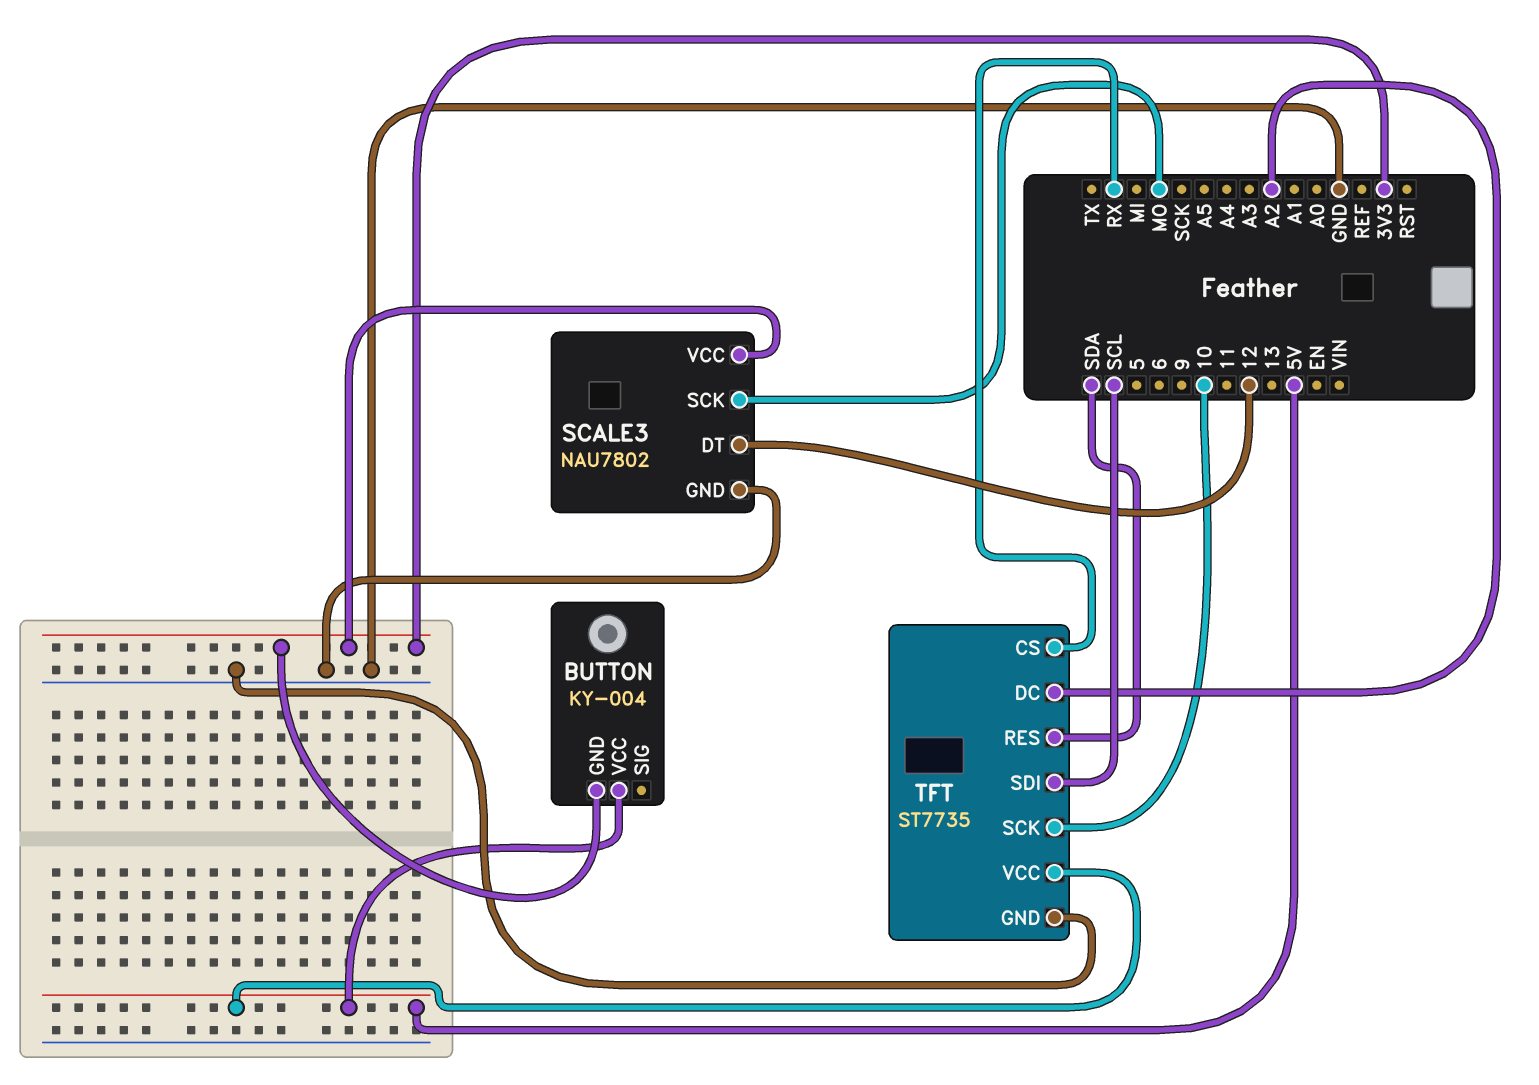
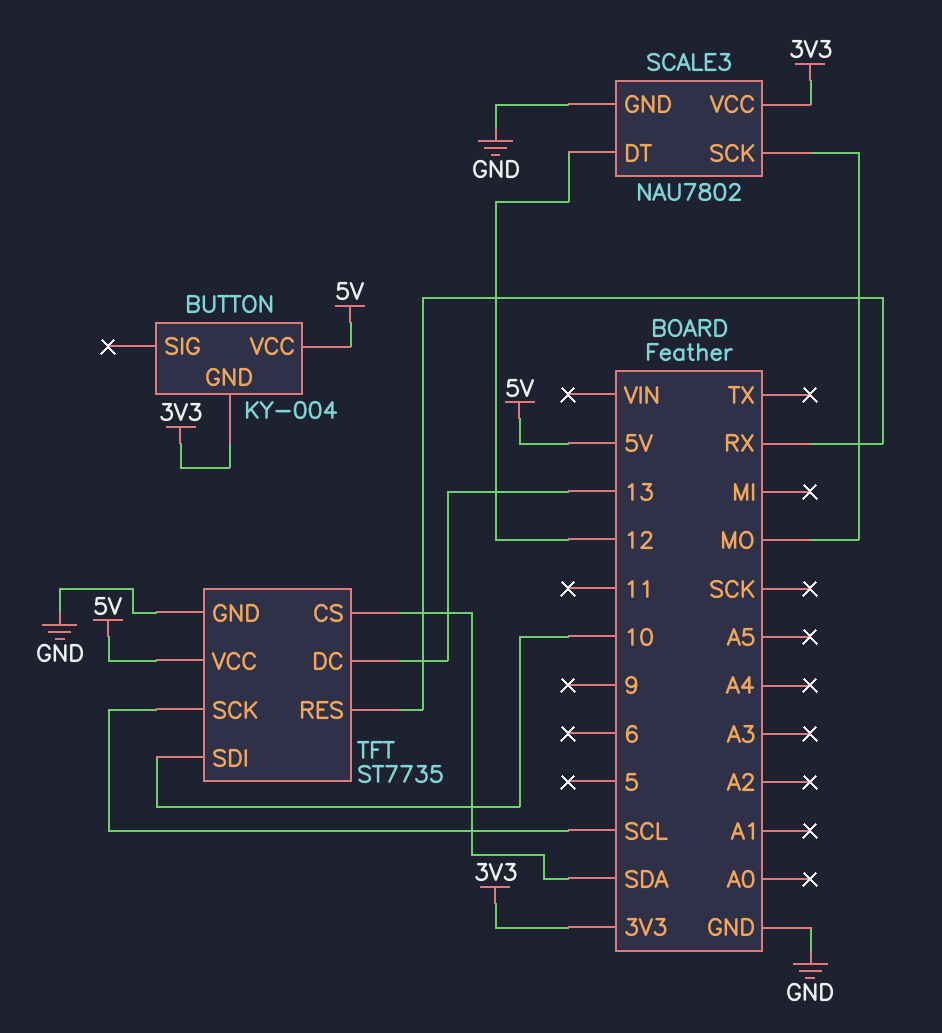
TFT pin CS: RX -> SDA
TFT pin DC: A2 -> 13
TFT pin RES: SDA -> RX
TFT pin SCK: 10 -> SCL
TFT pin SDI: SCL -> 10

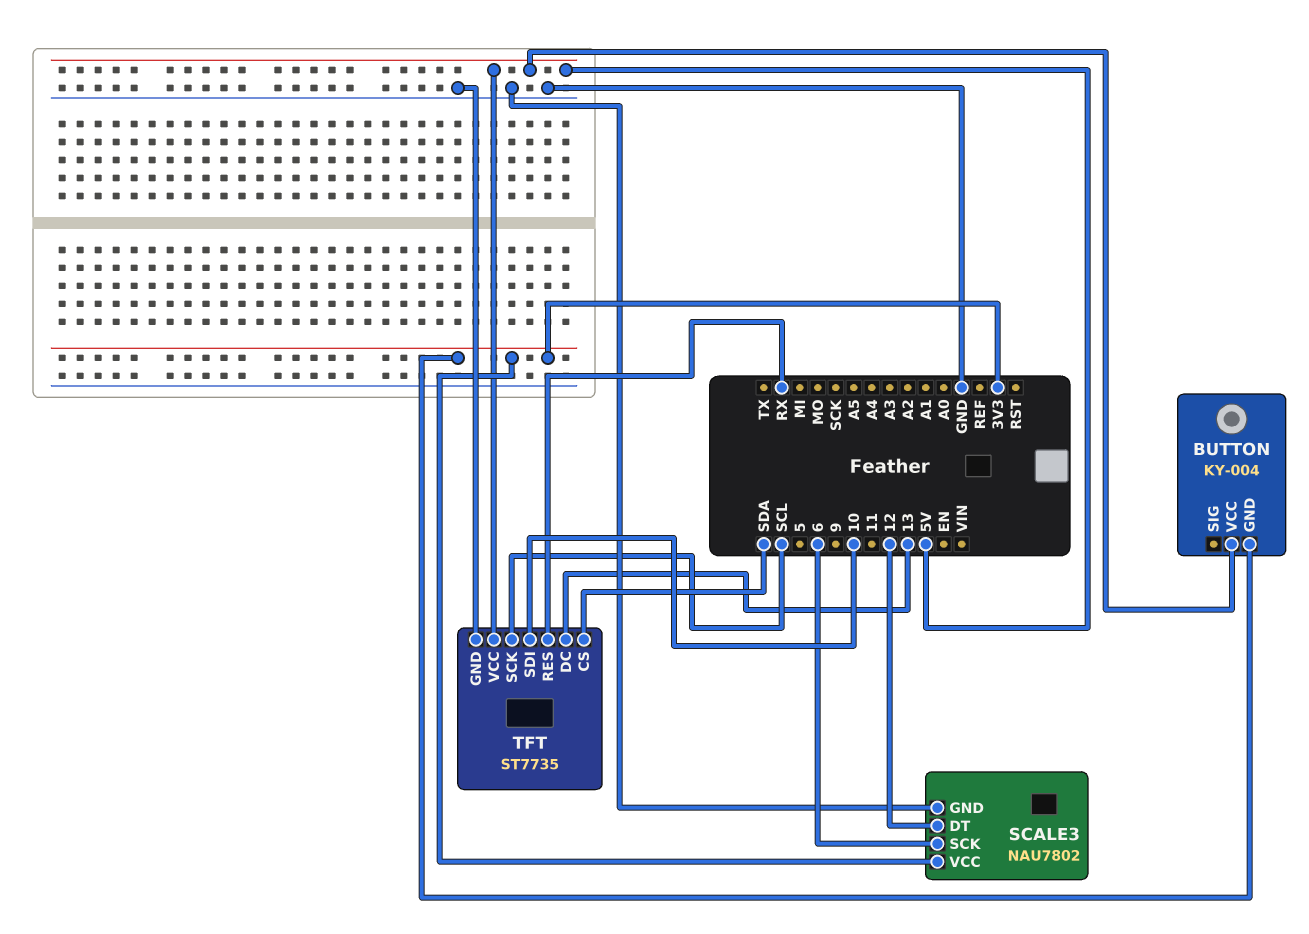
SCALE3 pin SCK: MO -> 6

